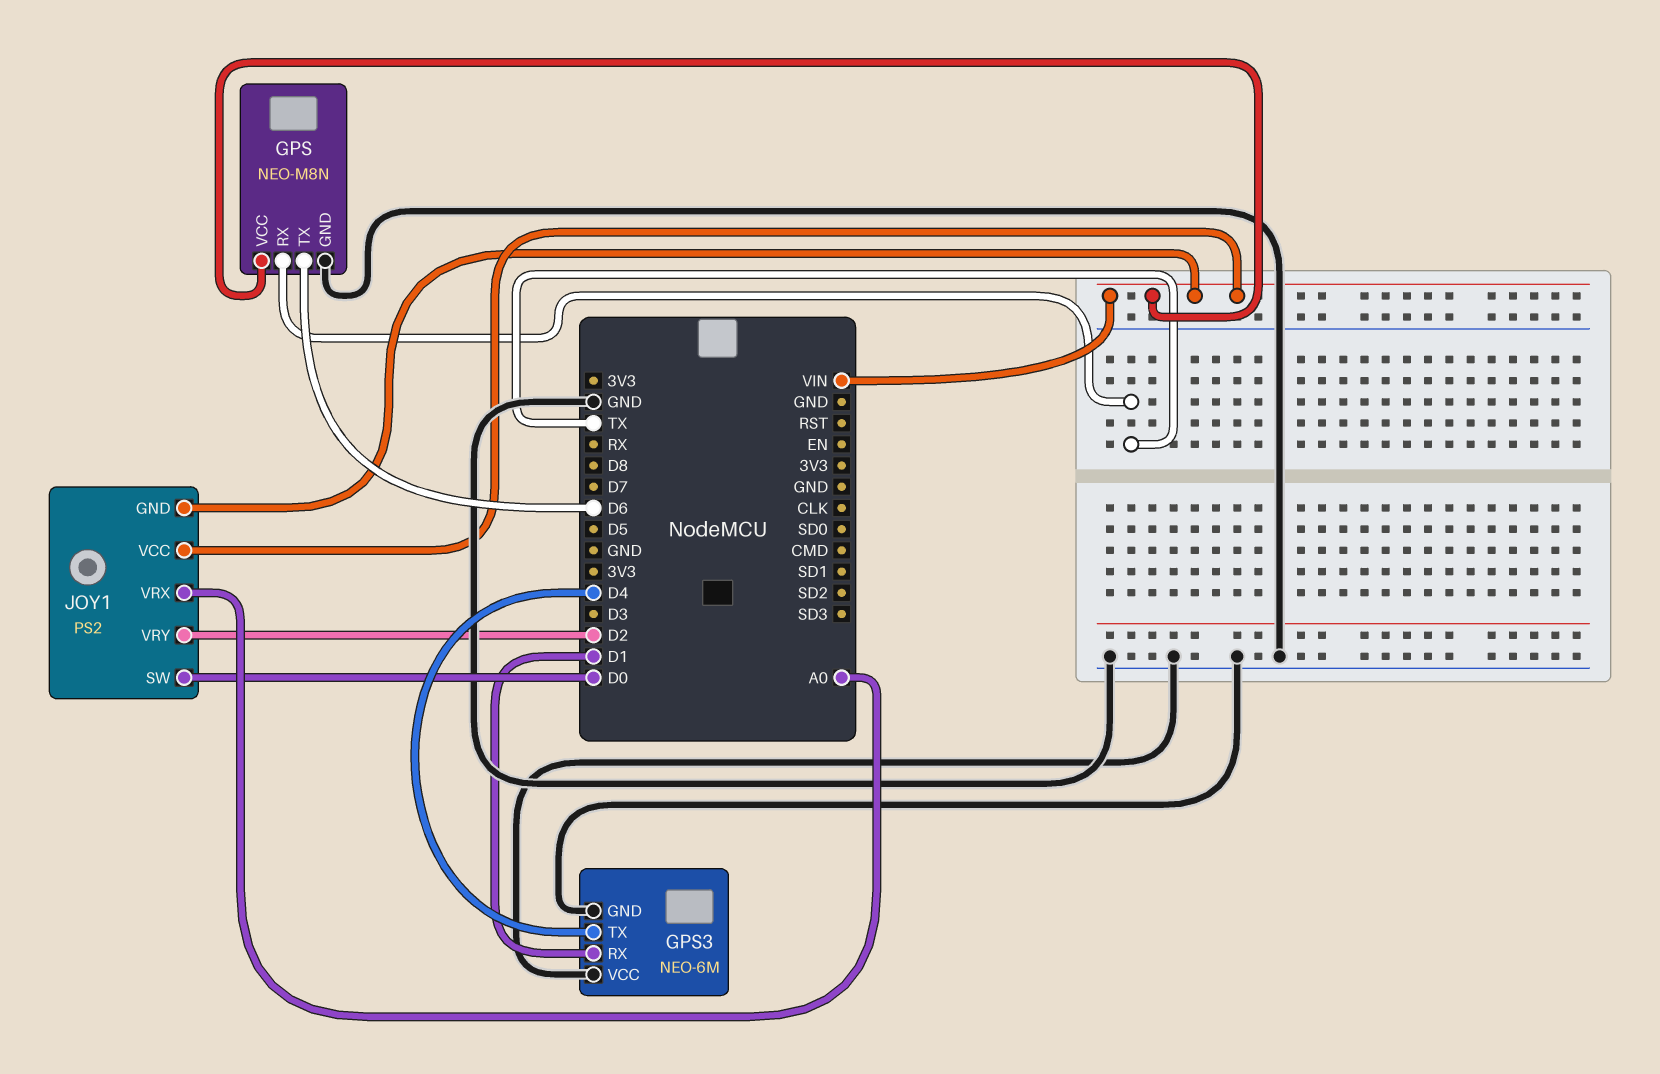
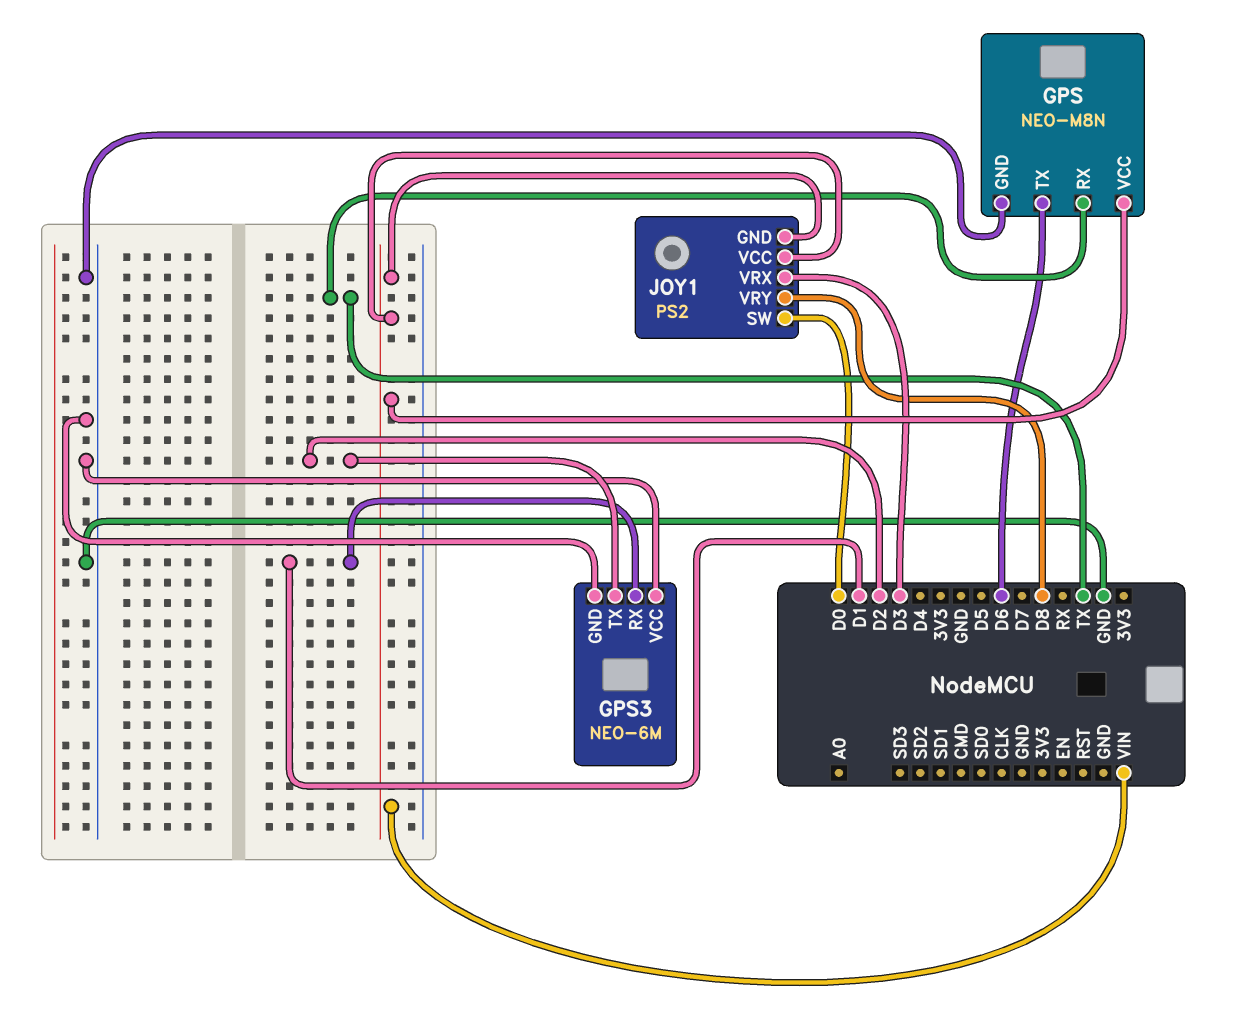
GPS3 pin TX: D4 -> D2
JOY1 pin VRX: A0 -> D3
JOY1 pin VRY: D2 -> D8

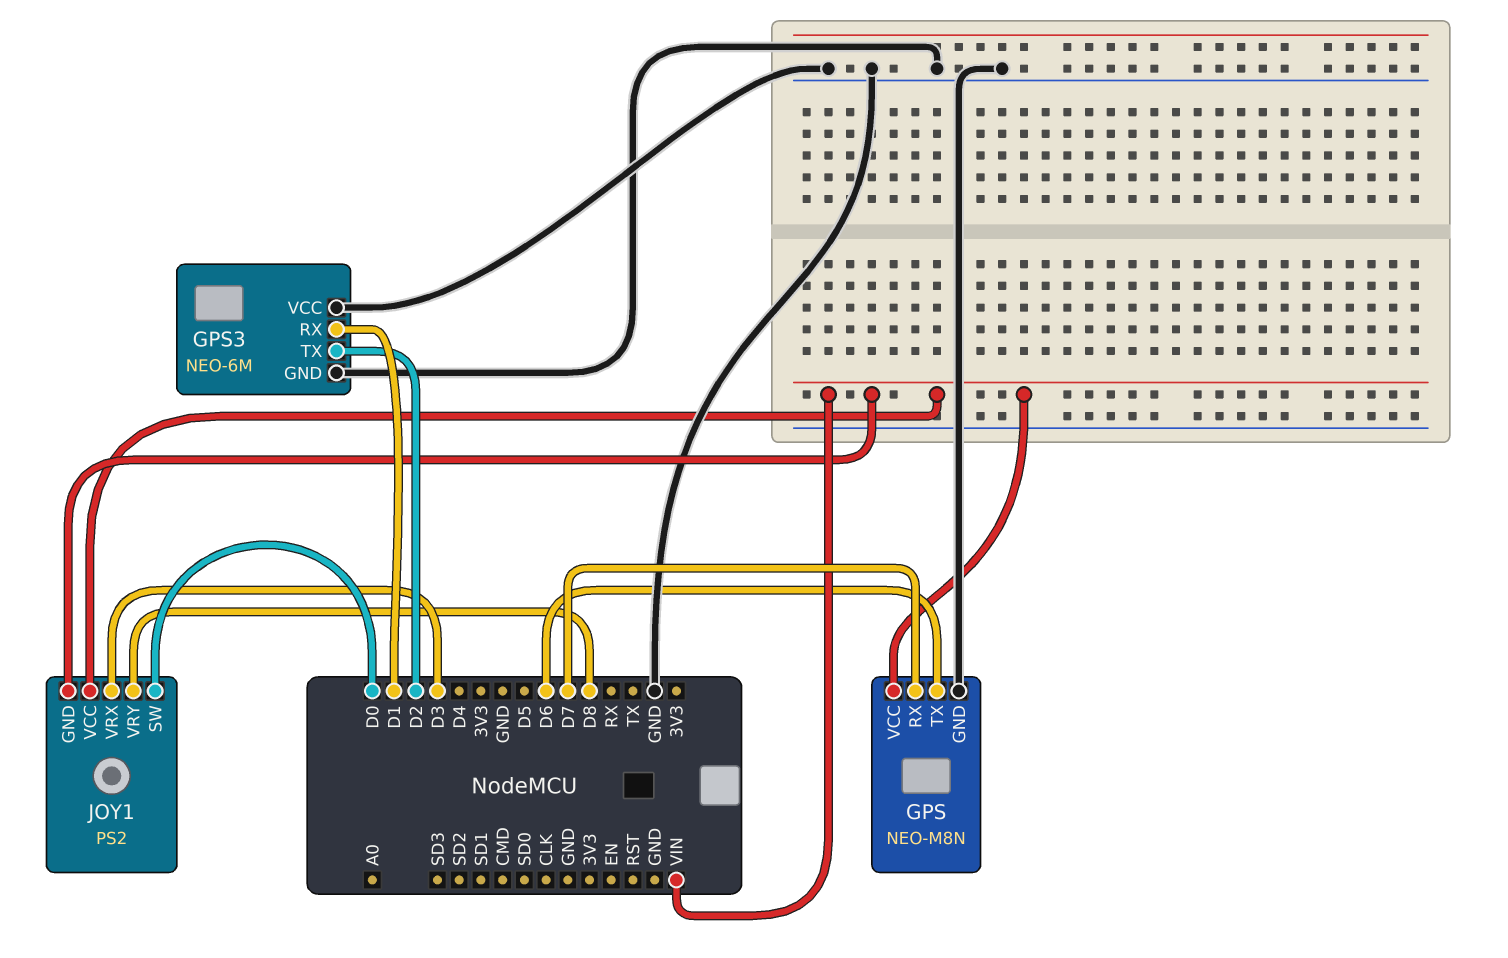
GPS pin RX: TX -> D7

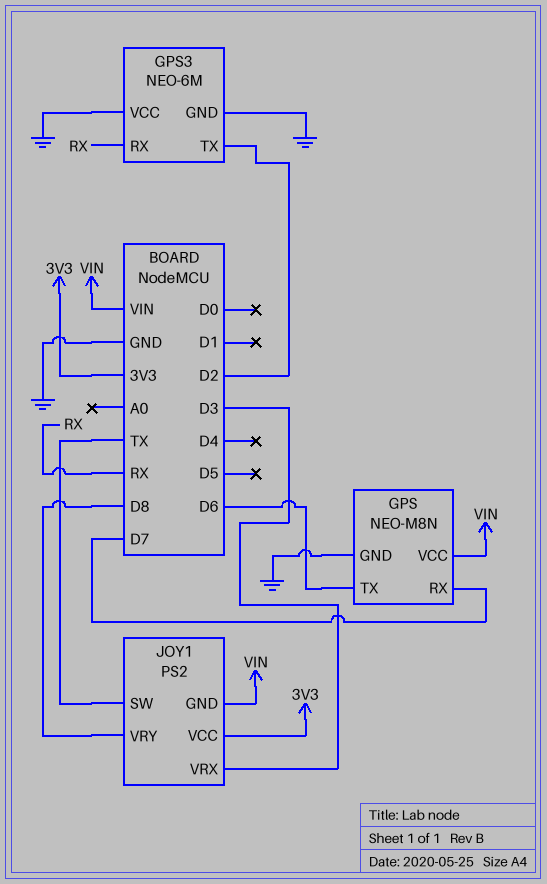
GPS3 pin RX: D1 -> RX
JOY1 pin SW: D0 -> TX
JOY1 pin VCC: VIN -> 3V3

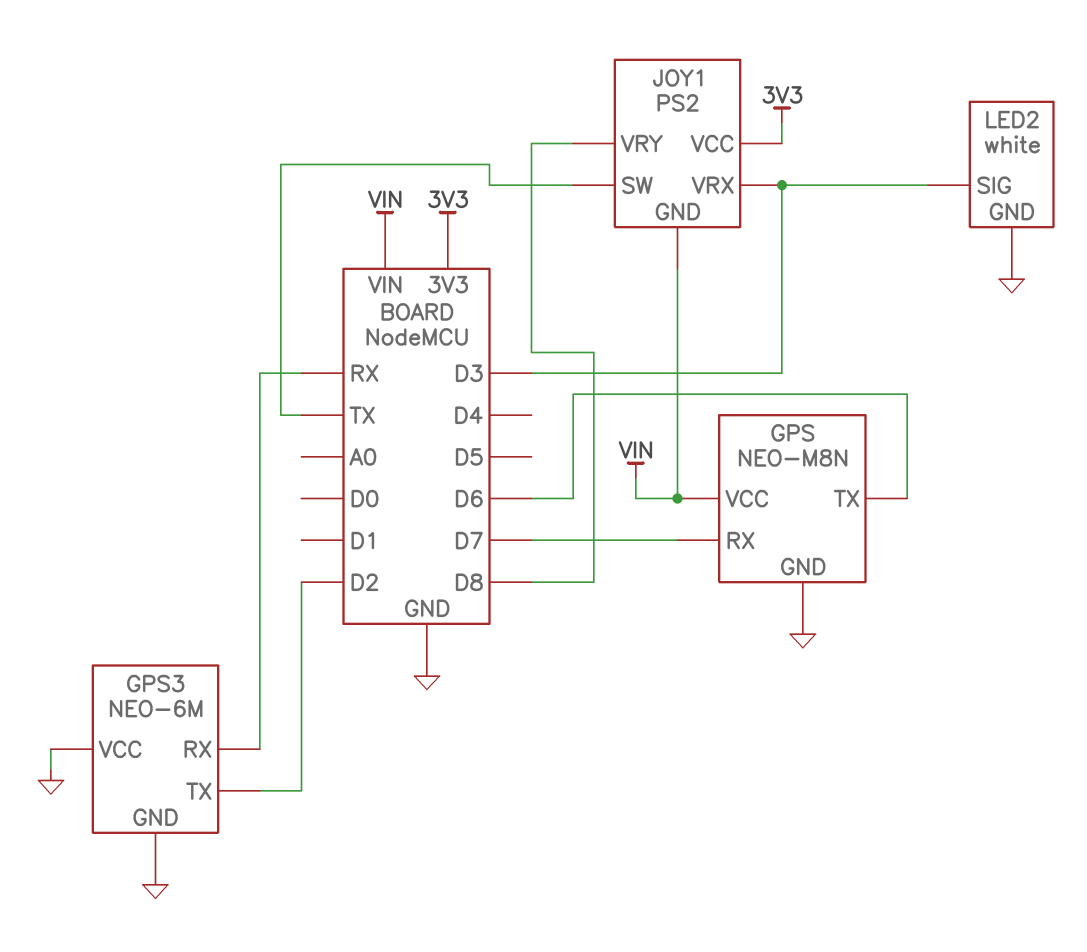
LED2: none -> white
LED2 pin GND: none -> GND
LED2 pin SIG: none -> D3

